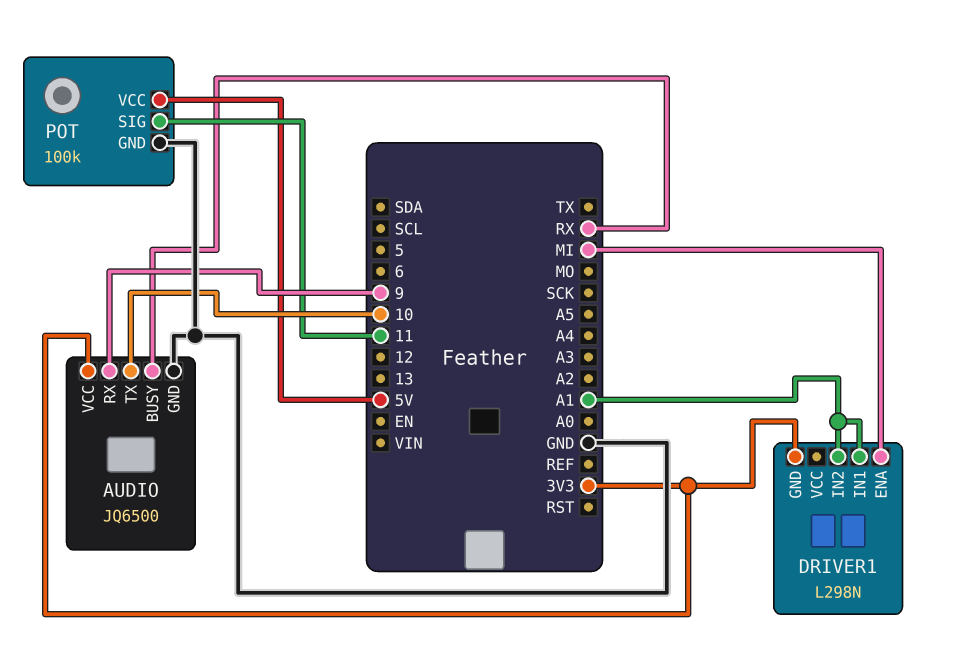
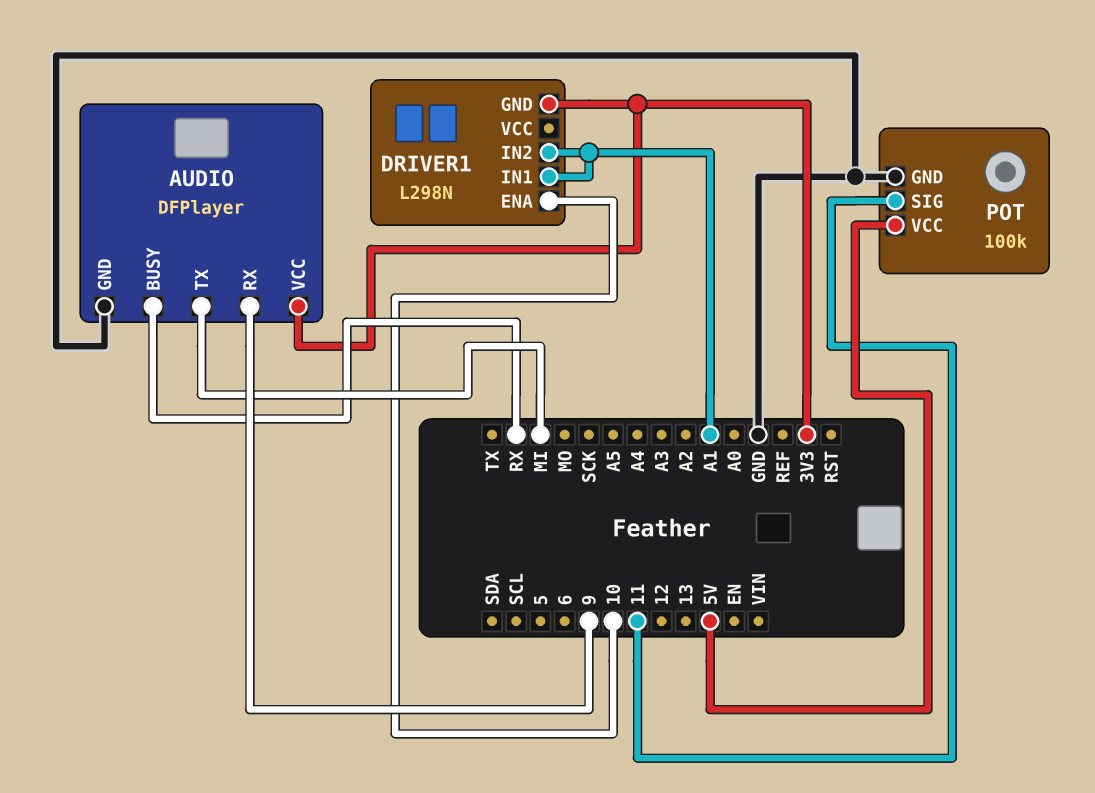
AUDIO: JQ6500 -> DFPlayer
AUDIO pin TX: 10 -> MI
DRIVER1 pin ENA: MI -> 10

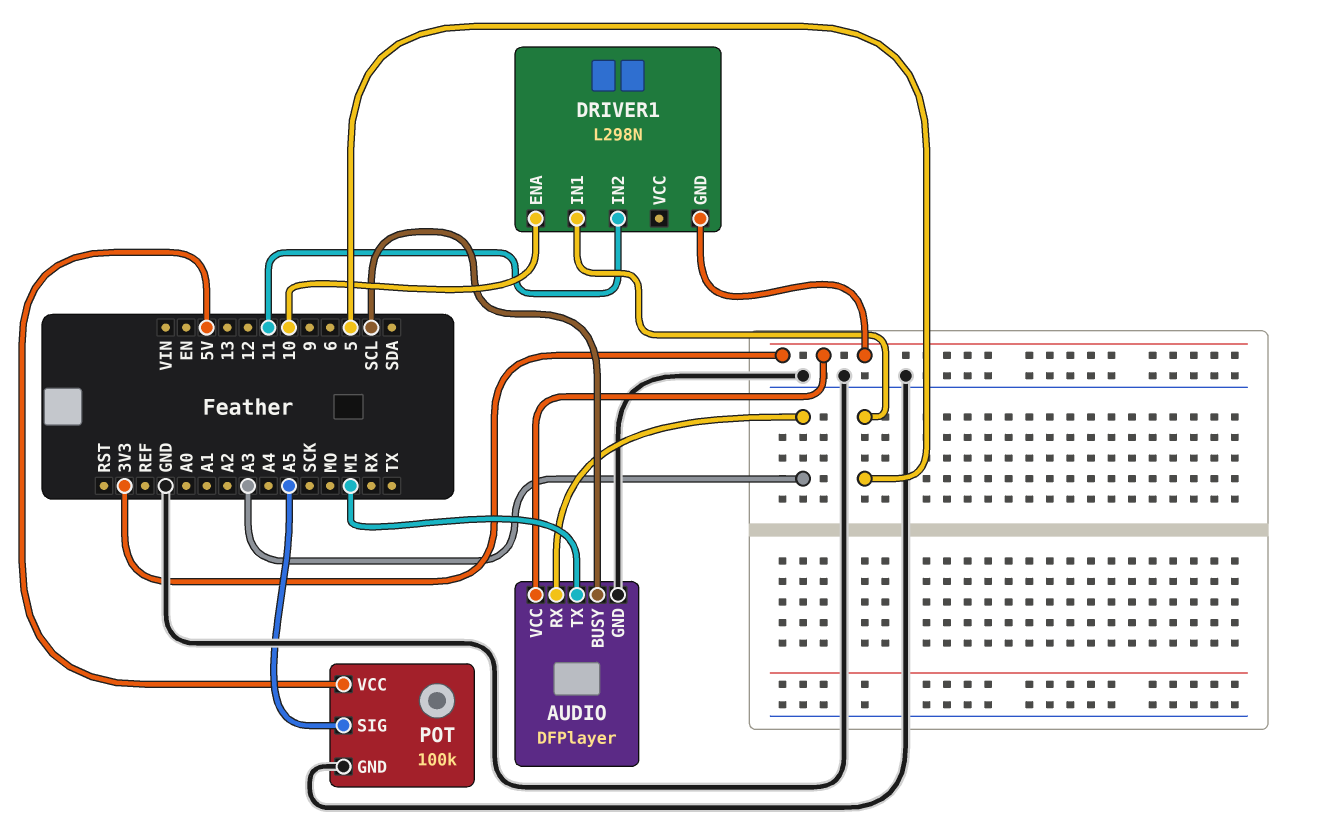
AUDIO pin BUSY: RX -> SCL
AUDIO pin RX: 9 -> A3
DRIVER1 pin IN1: A1 -> 5
DRIVER1 pin IN2: A1 -> 11
POT pin SIG: 11 -> A5

